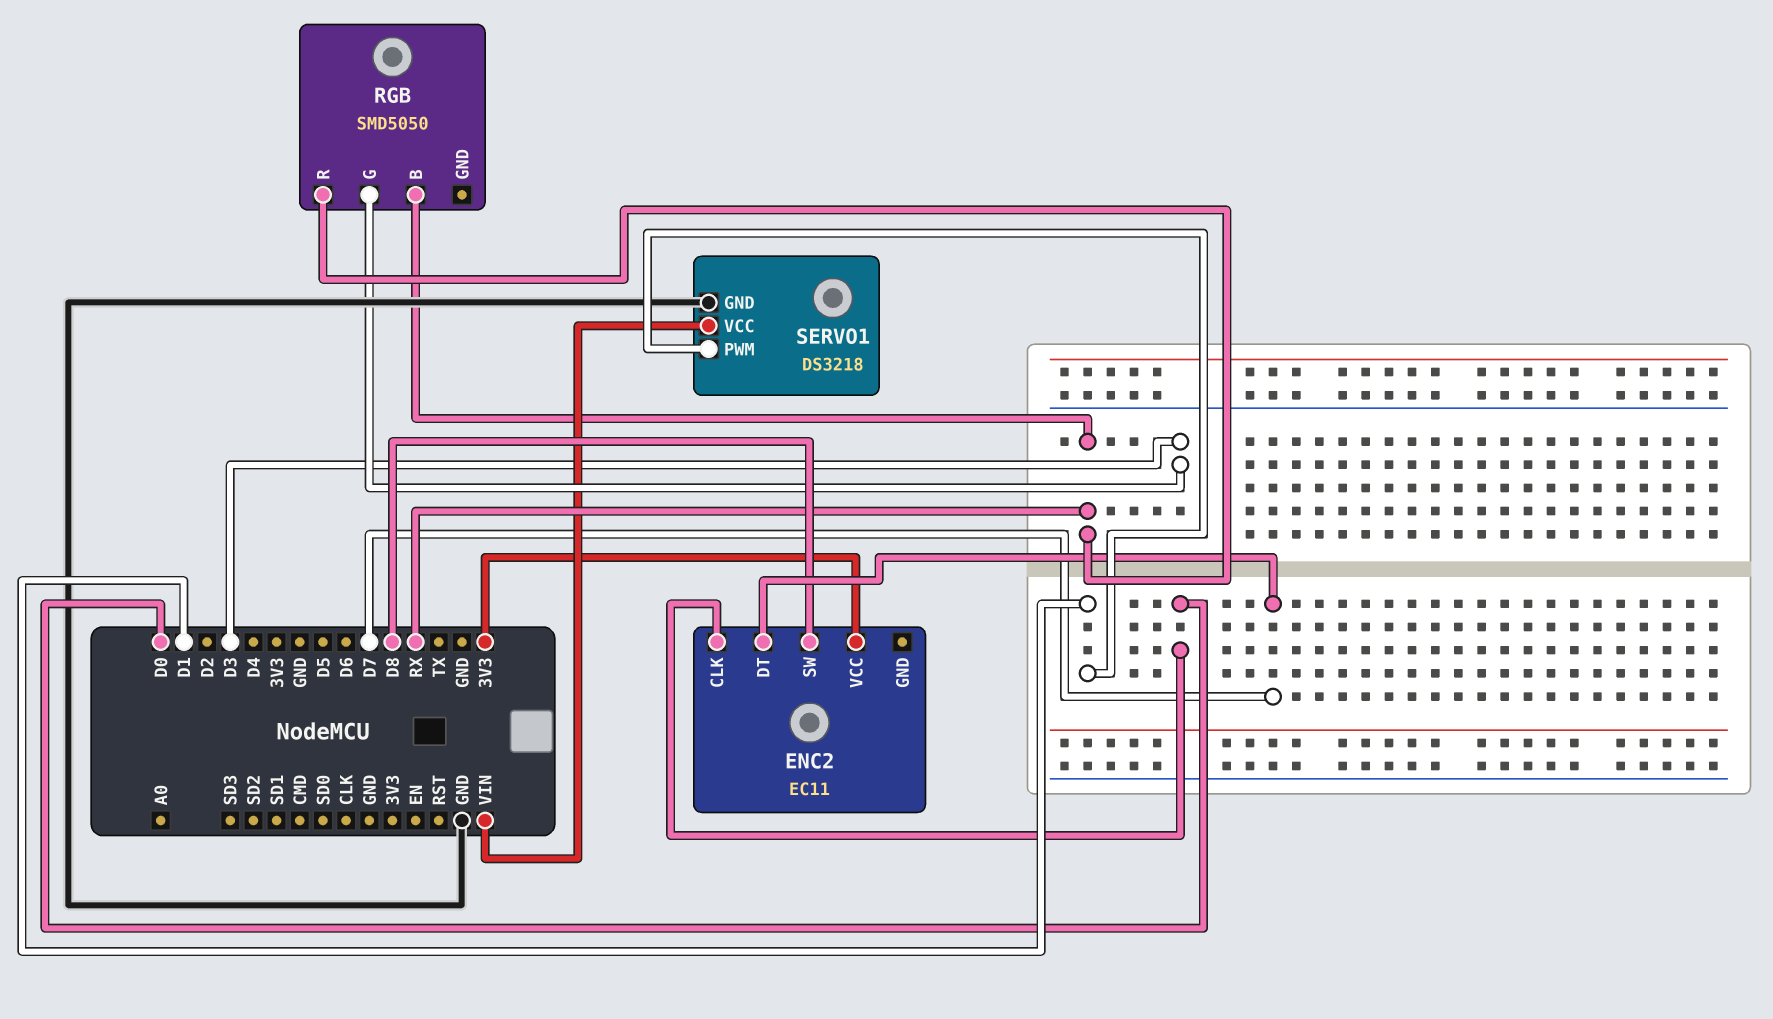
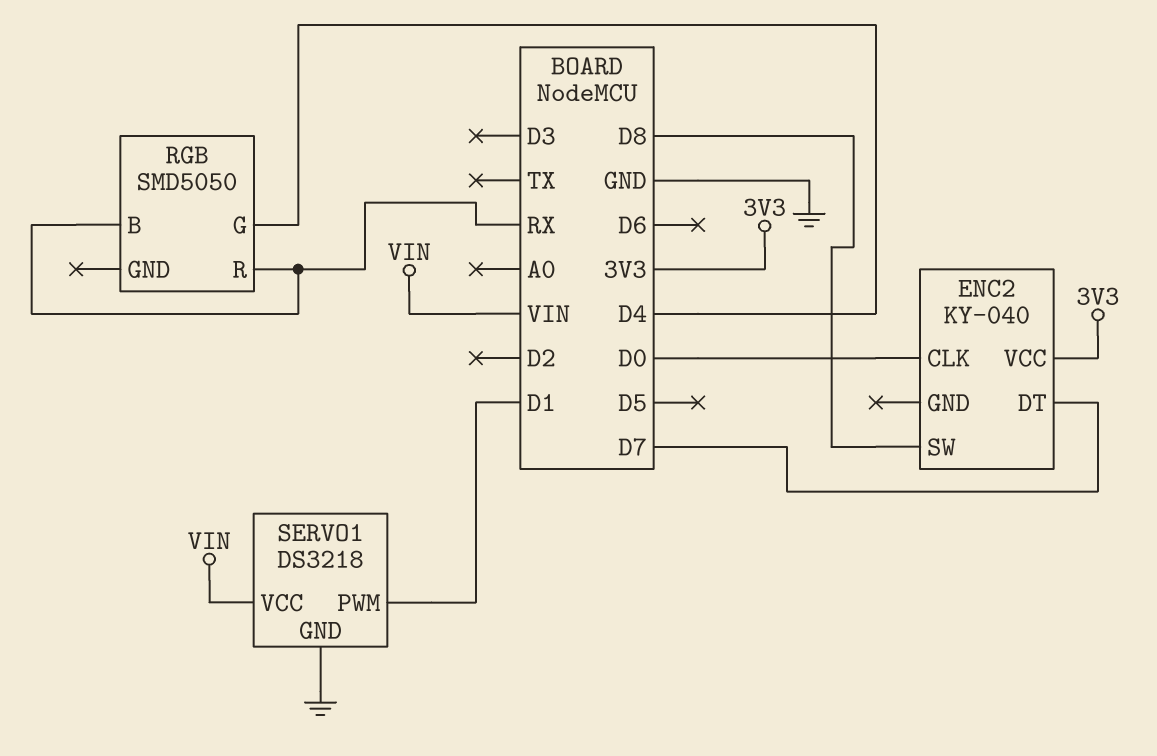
ENC2: EC11 -> KY-040
RGB pin G: D3 -> D4

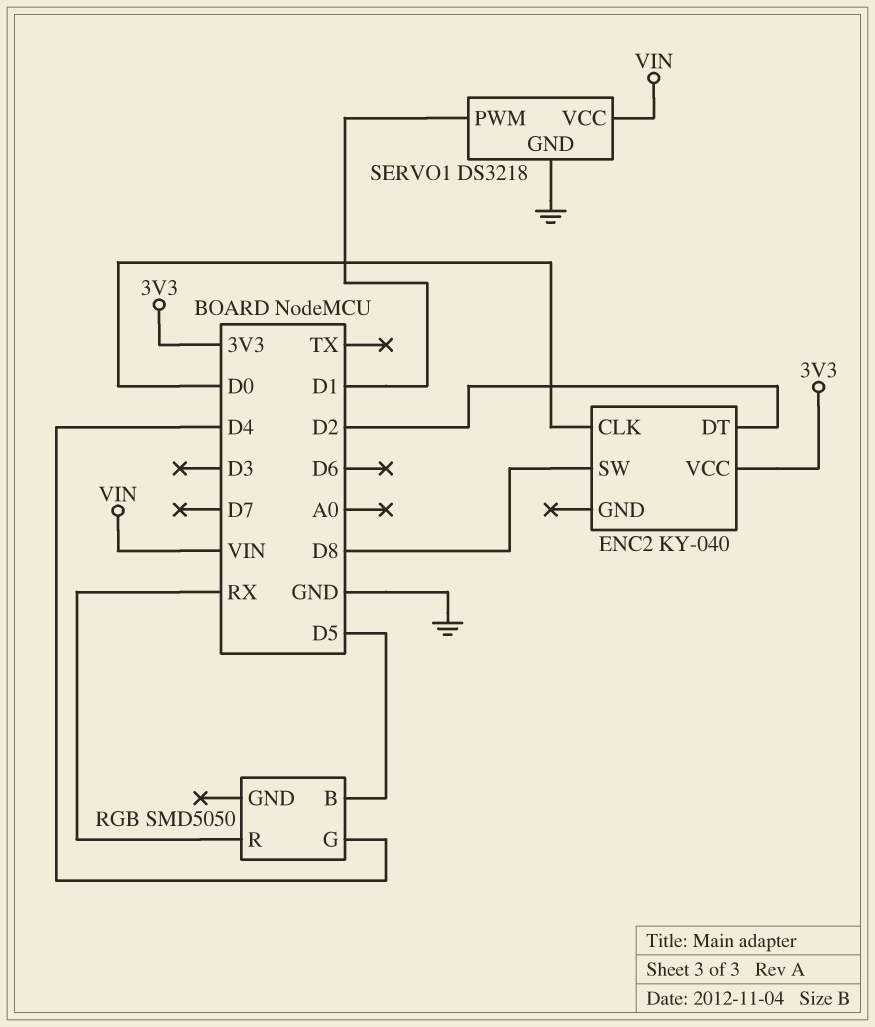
ENC2 pin DT: D7 -> D2
RGB pin B: RX -> D5

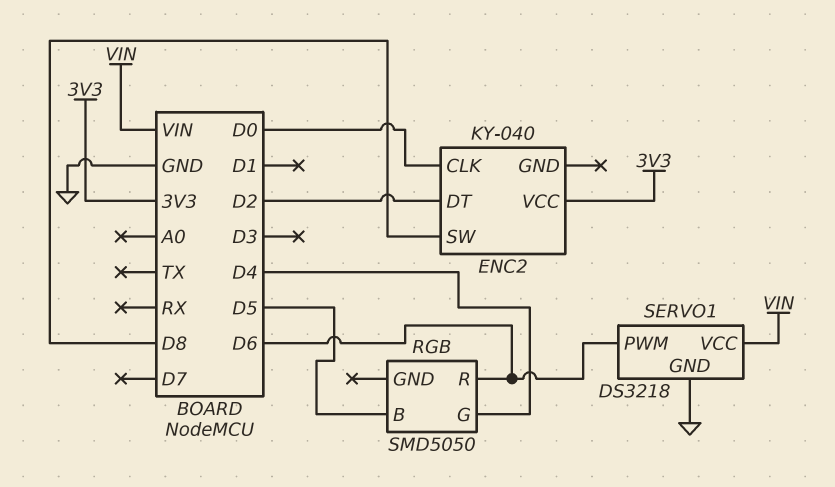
RGB pin R: RX -> D6
SERVO1 pin PWM: D1 -> D6

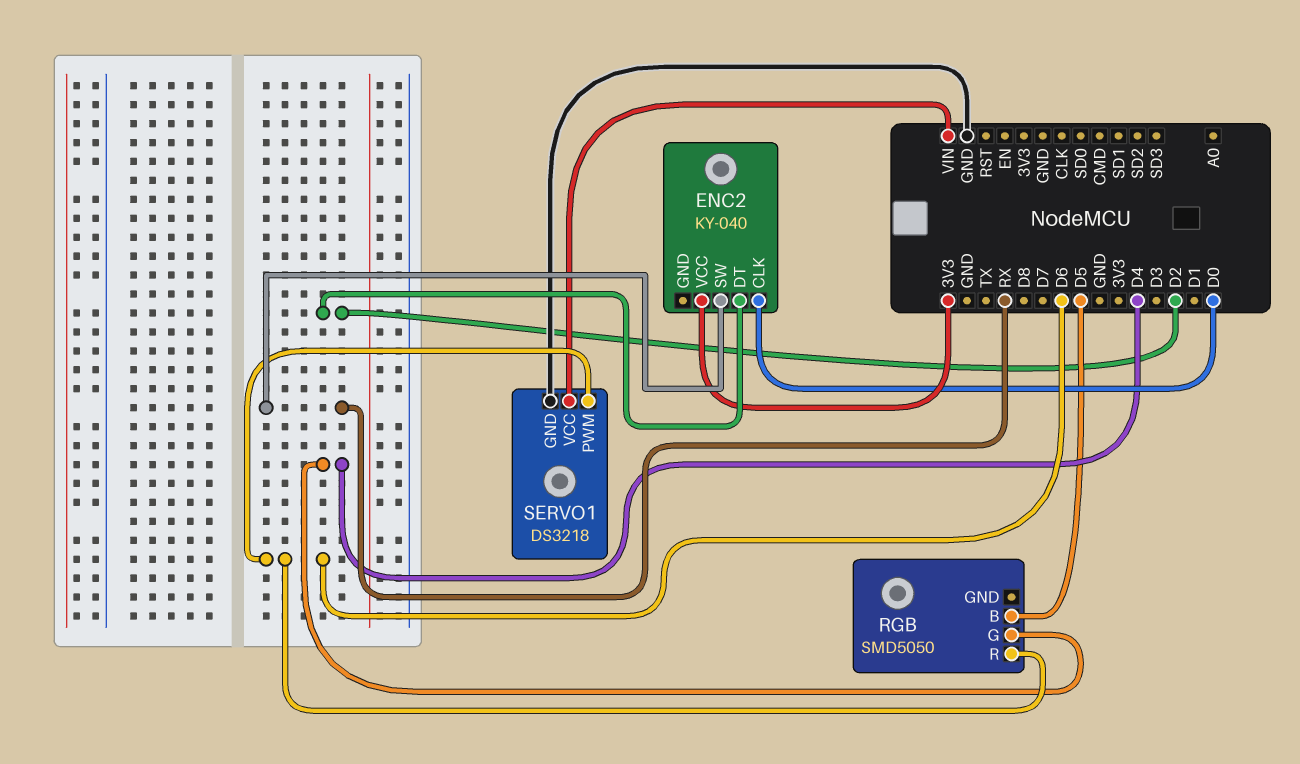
ENC2 pin SW: D8 -> RX

